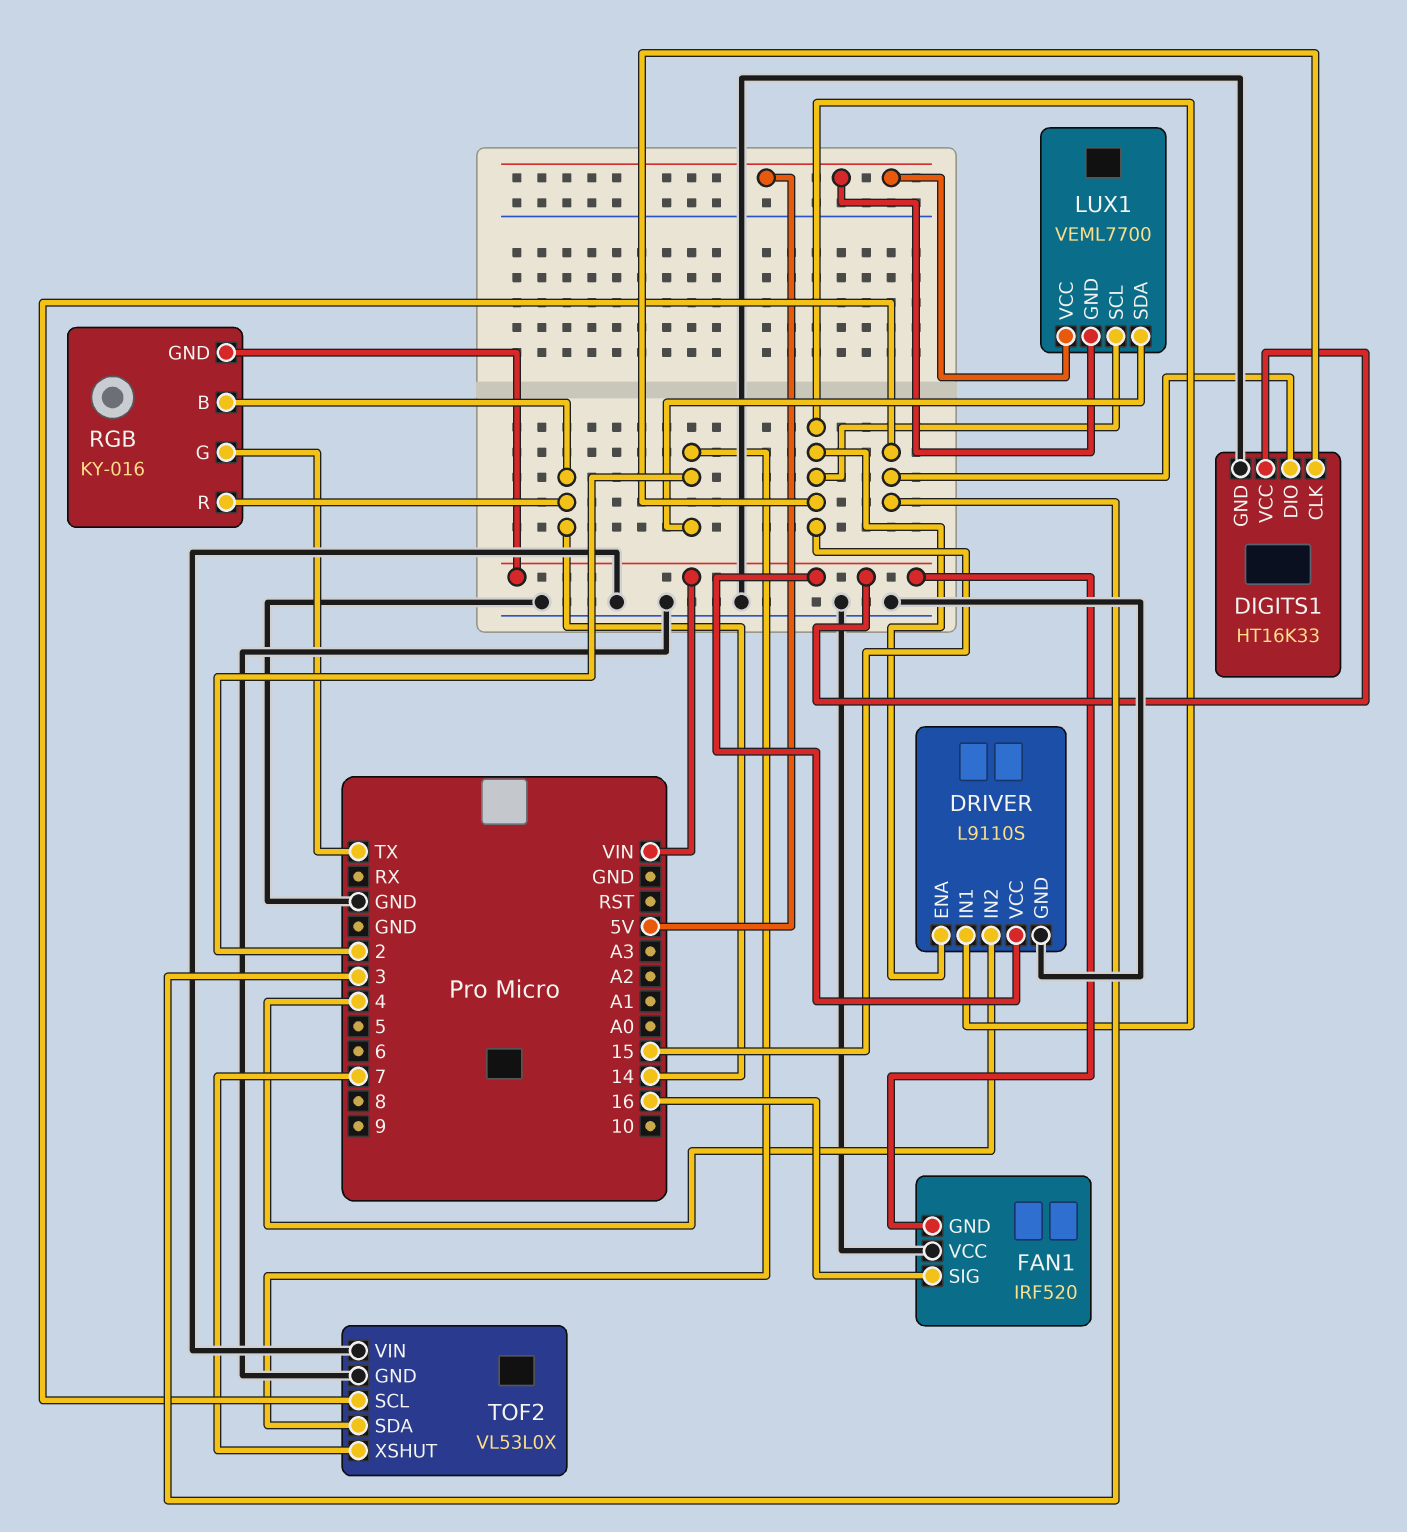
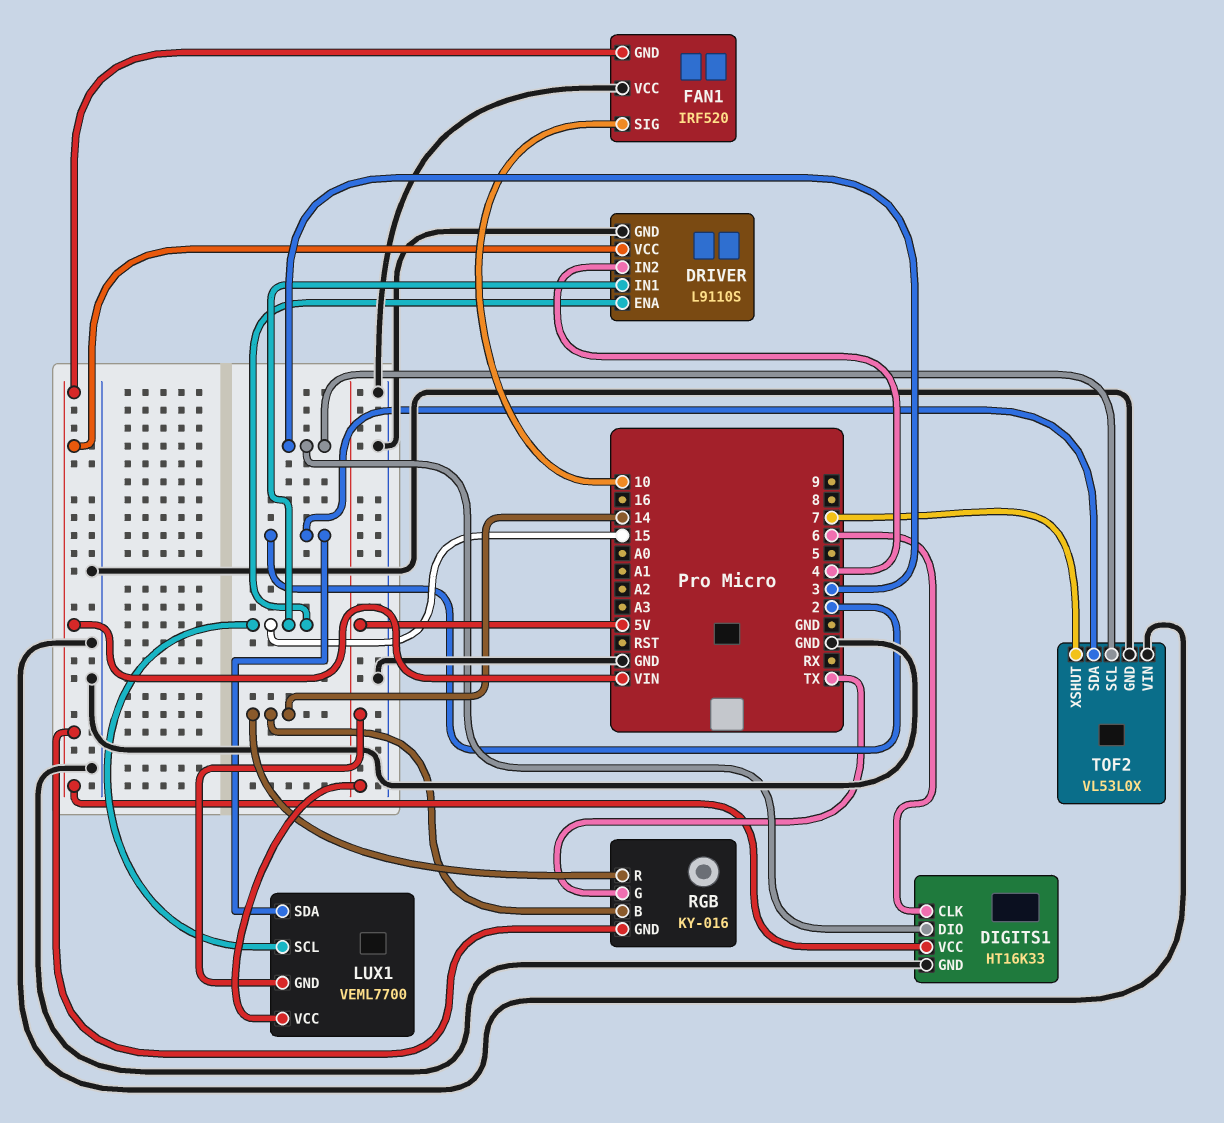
DIGITS1 pin CLK: 15 -> 6
FAN1 pin SIG: 16 -> 10

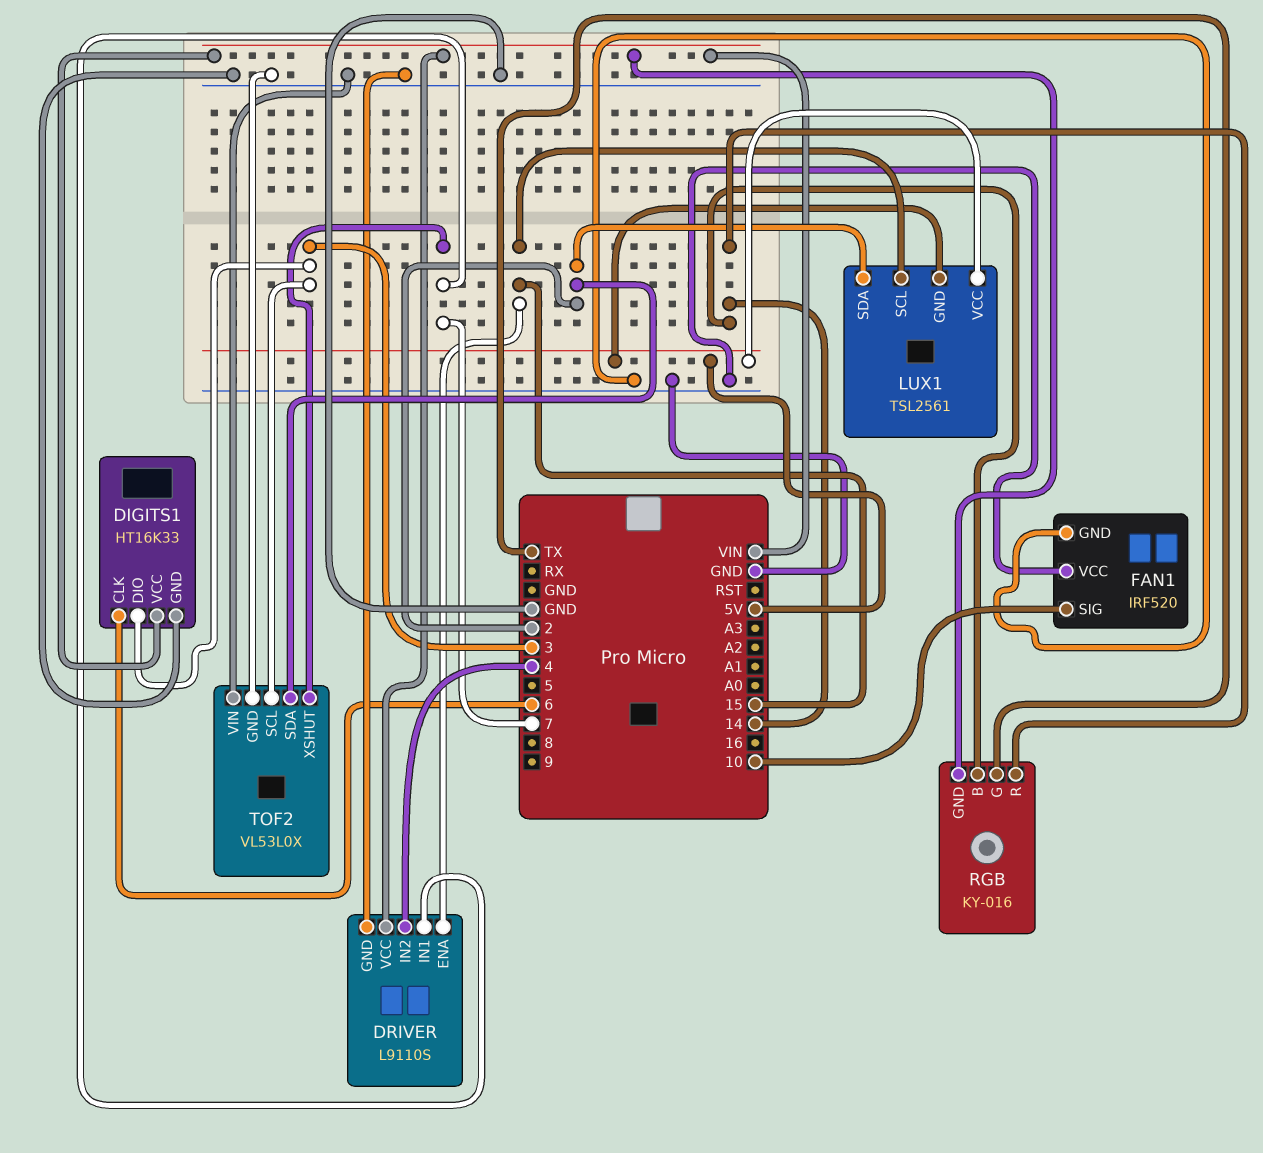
DRIVER pin IN1: 15 -> 7
FAN1 pin GND: VIN -> GND
LUX1: VEML7700 -> TSL2561

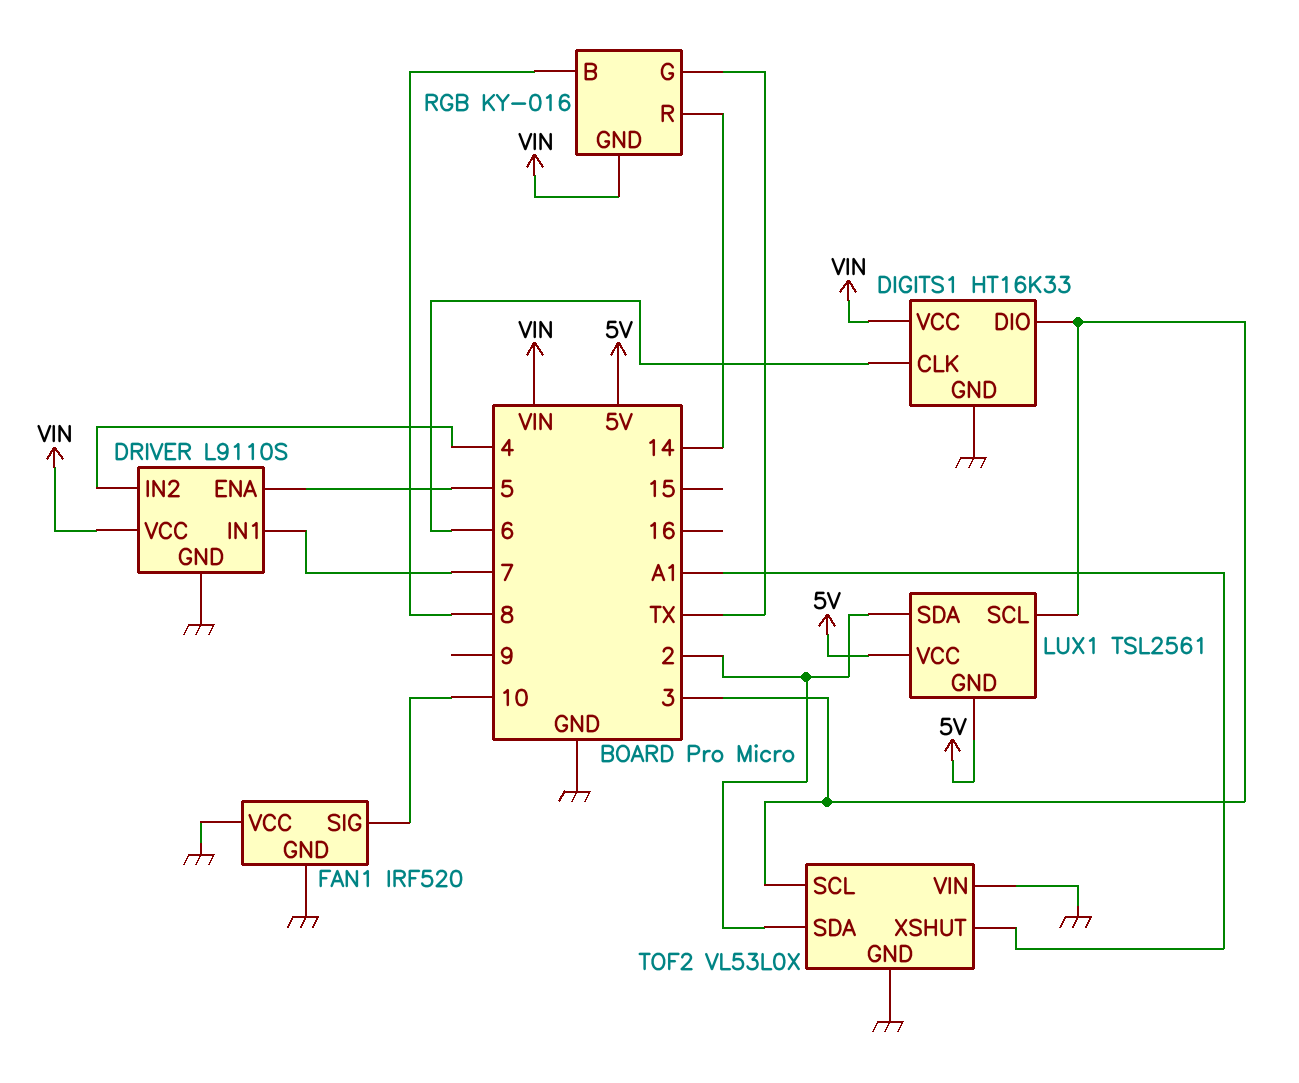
DRIVER pin ENA: 15 -> 5
LUX1 pin SCL: 15 -> 3
RGB pin B: 14 -> 8
TOF2 pin XSHUT: 7 -> A1

